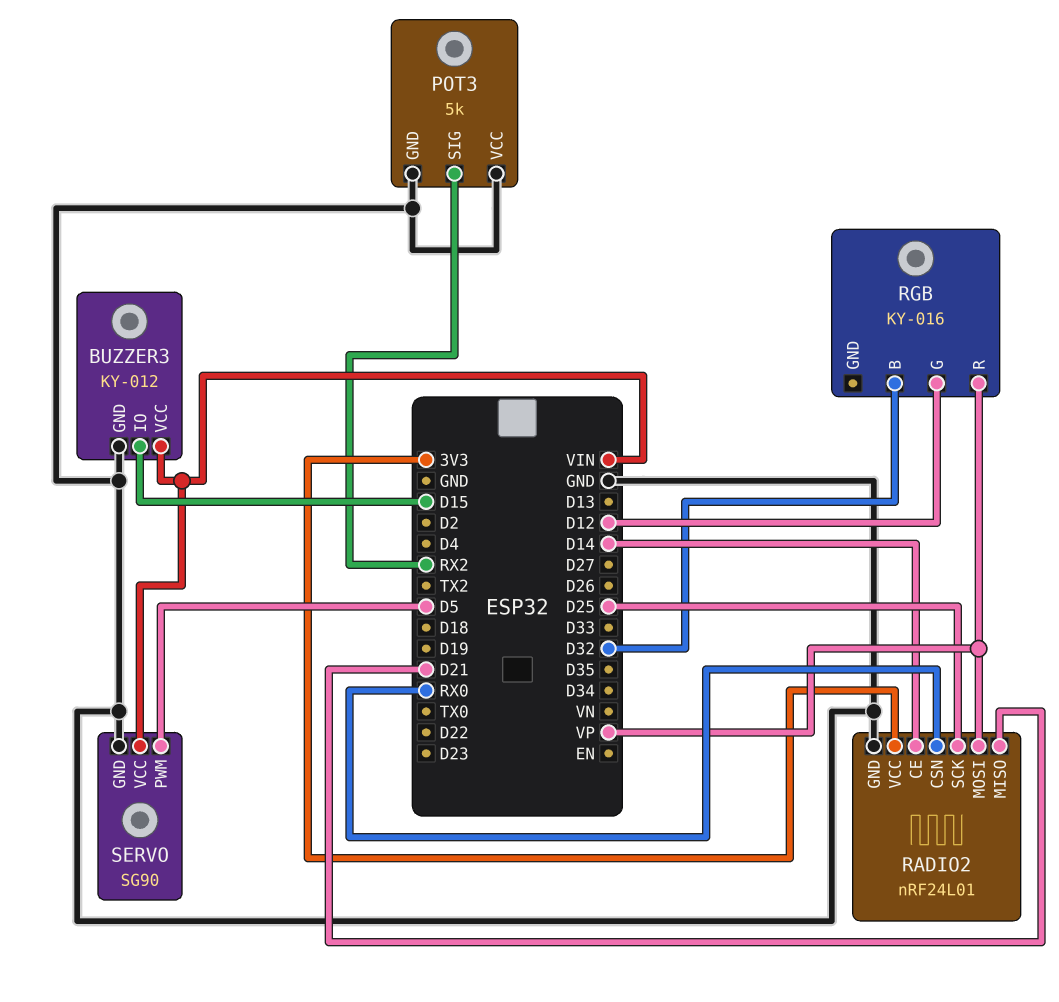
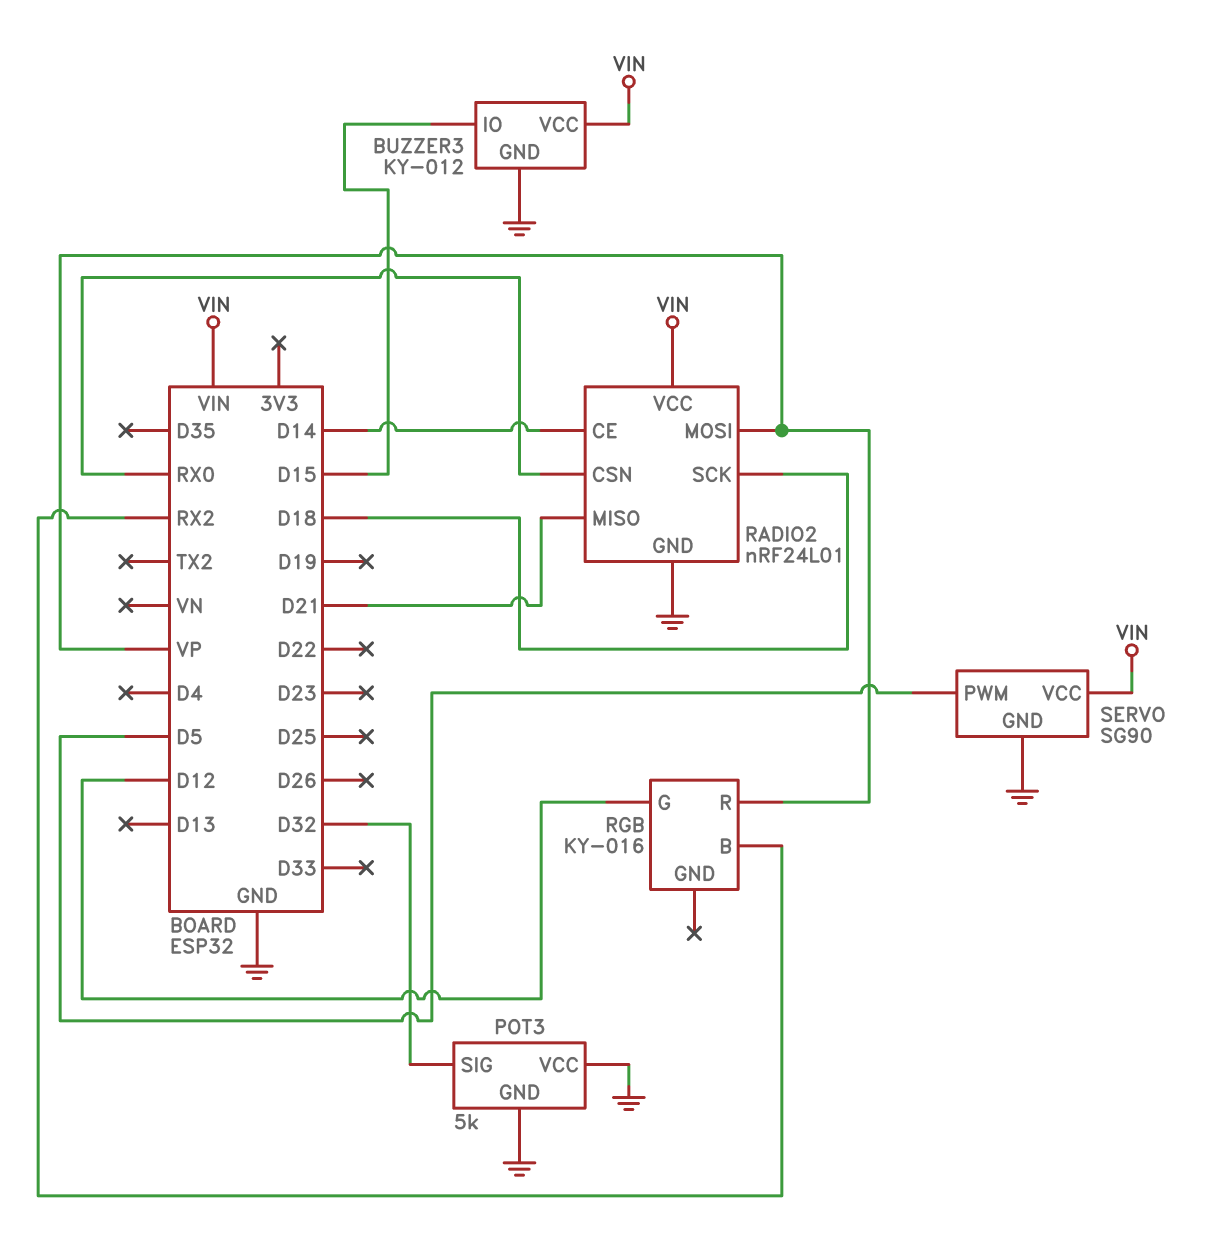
POT3 pin SIG: RX2 -> D32
RADIO2 pin SCK: D25 -> D18
RADIO2 pin VCC: 3V3 -> VIN
RGB pin B: D32 -> RX2

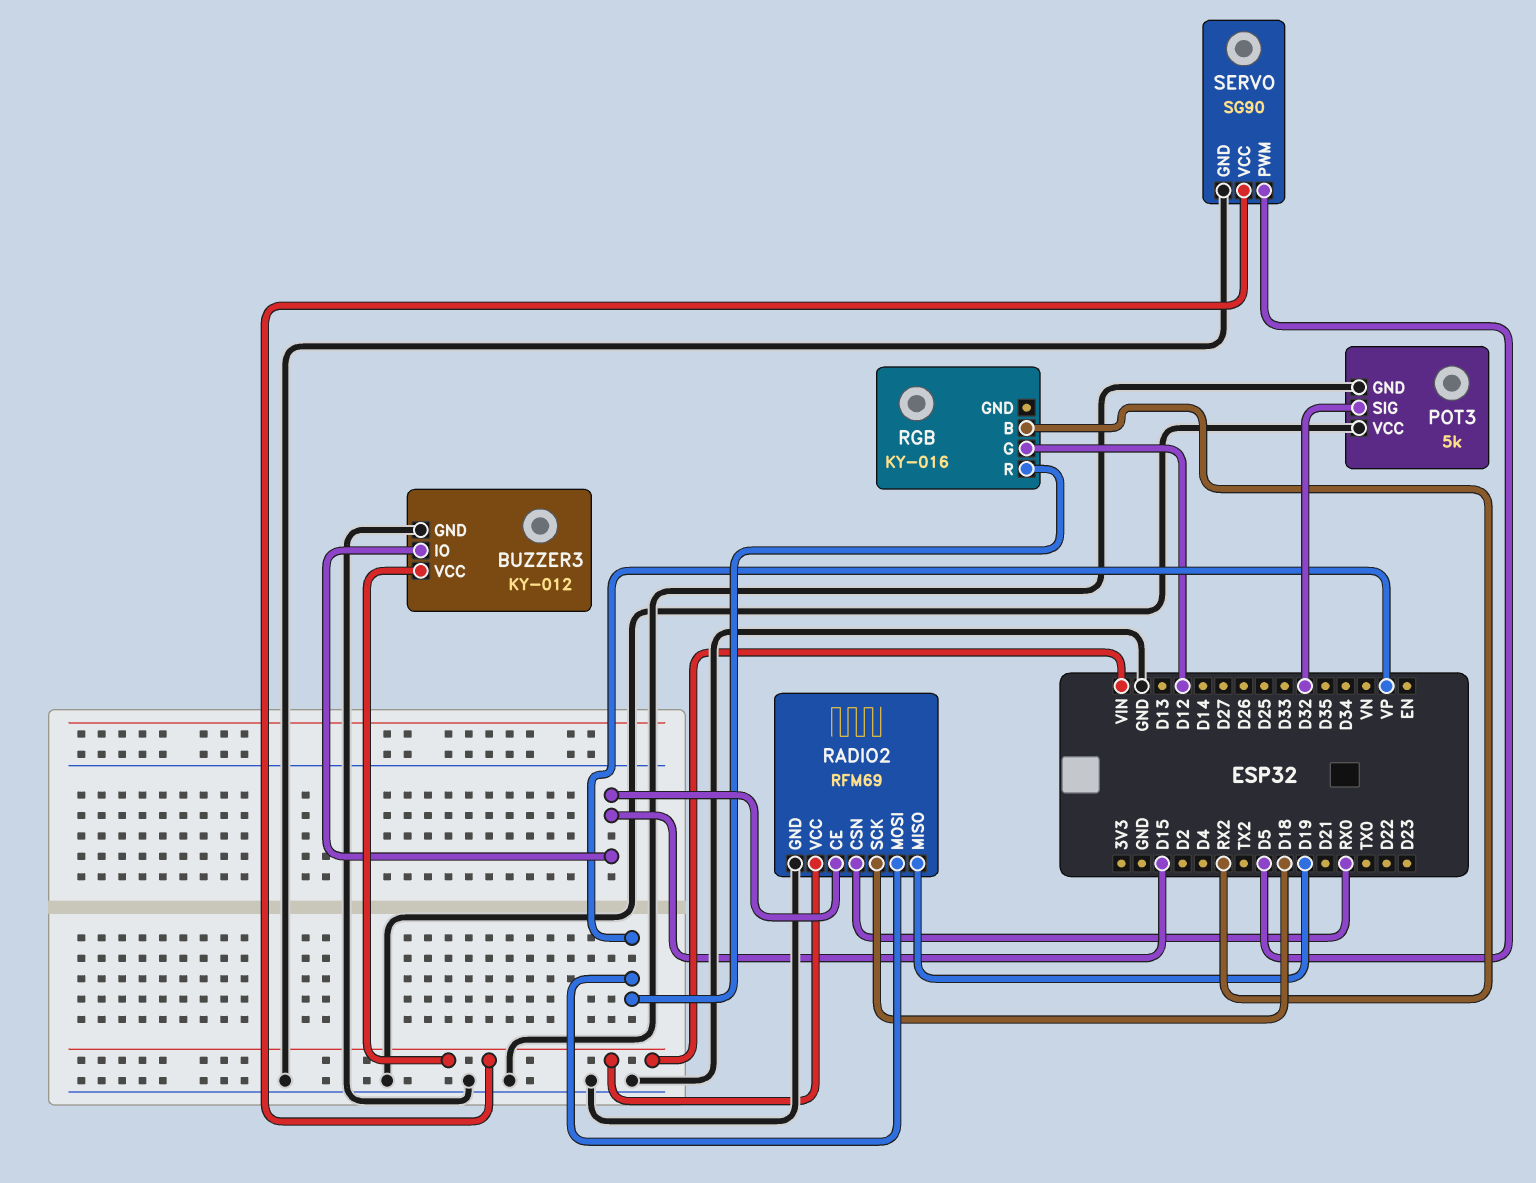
RADIO2: nRF24L01 -> RFM69
RADIO2 pin CE: D14 -> D15
RADIO2 pin MISO: D21 -> D19

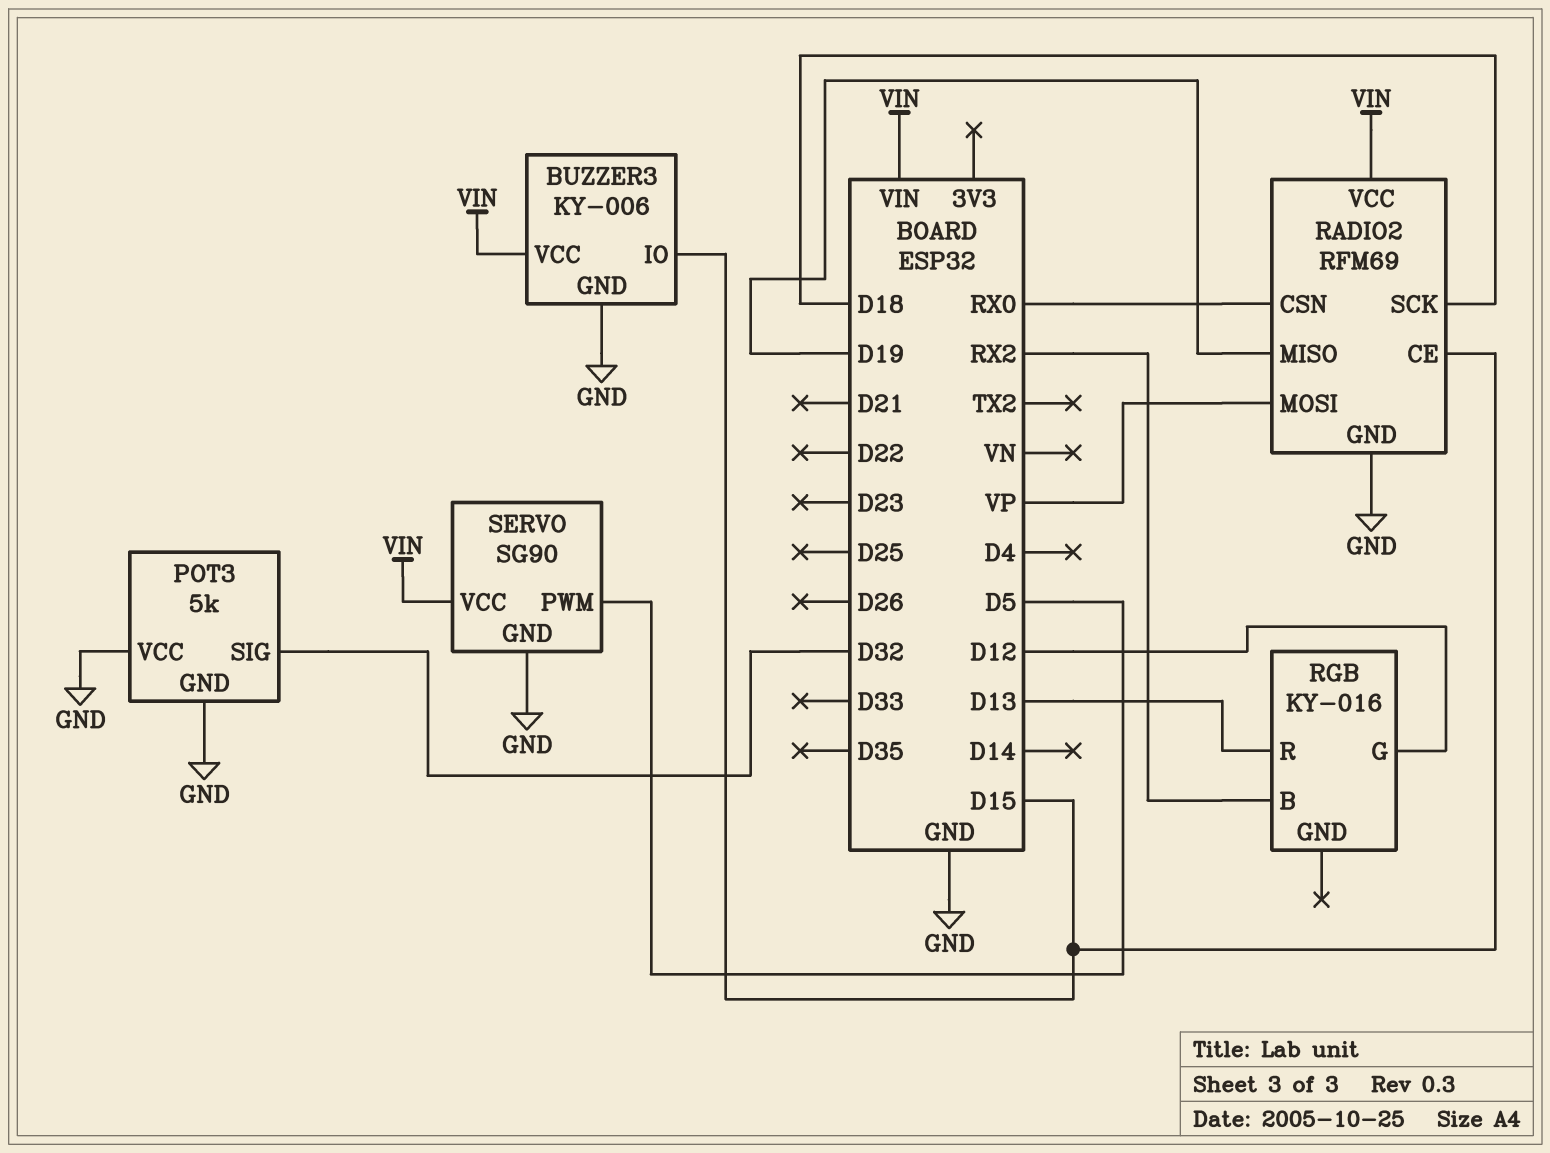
BUZZER3: KY-012 -> KY-006
RGB pin R: VP -> D13

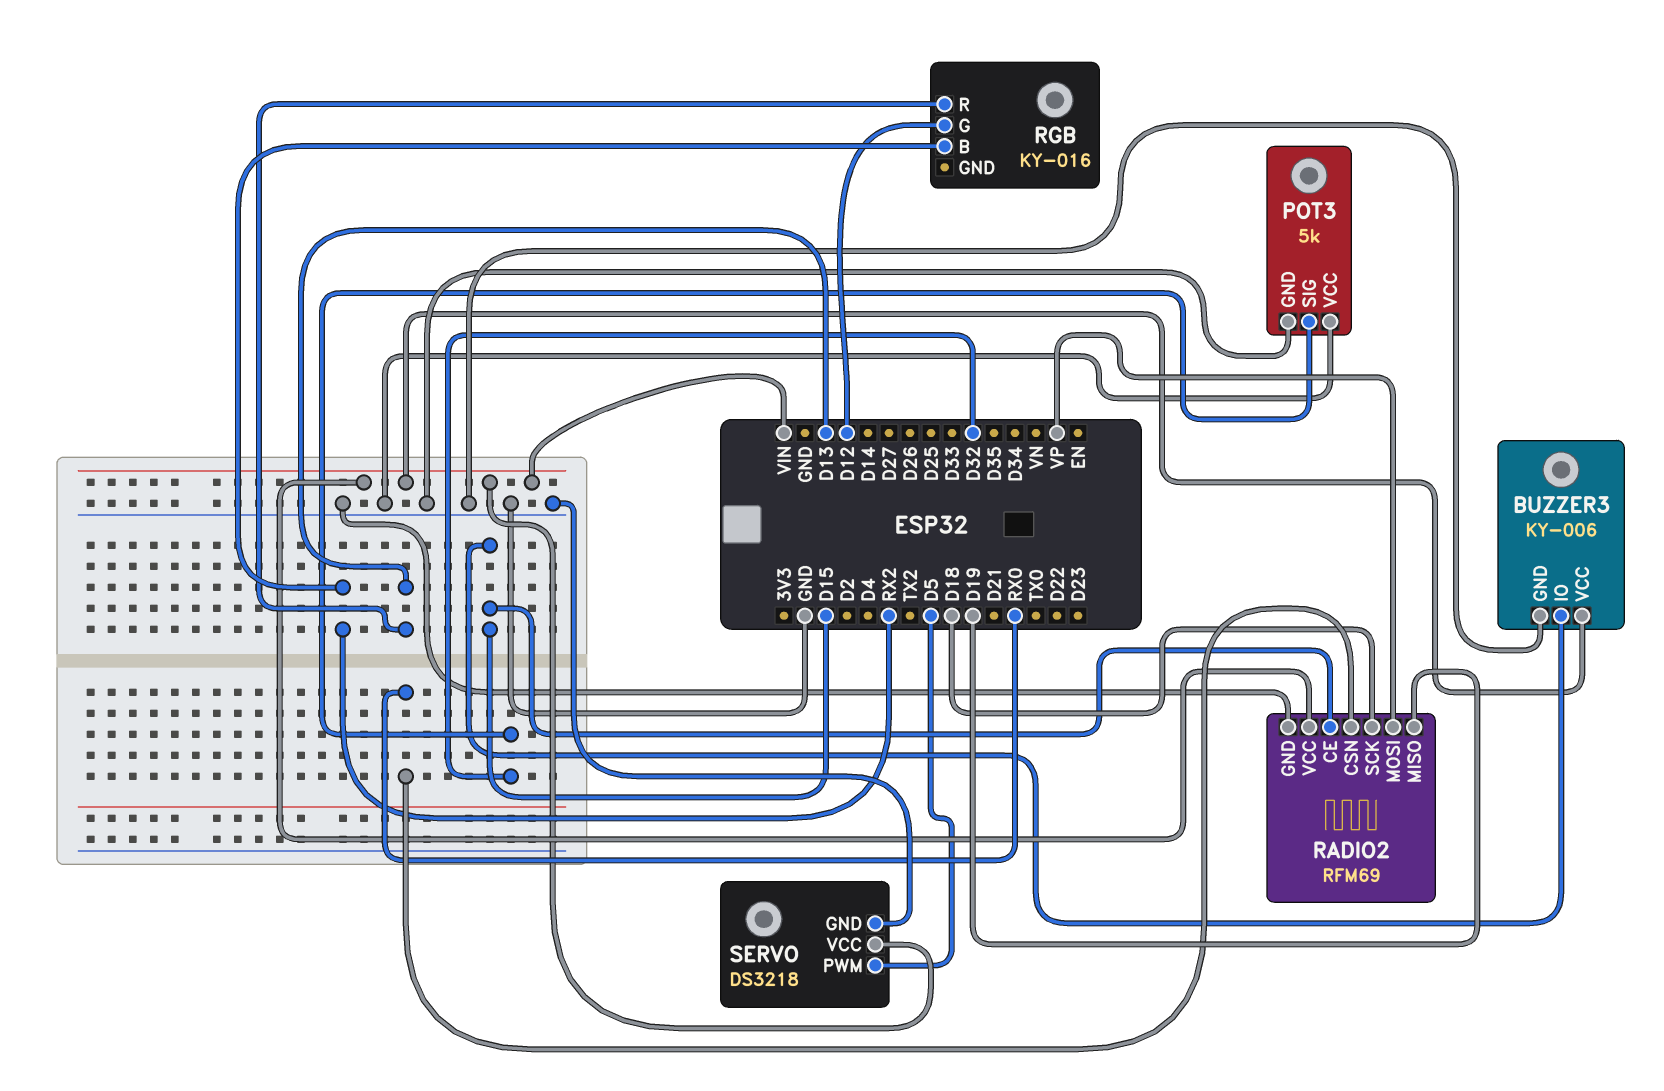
SERVO: SG90 -> DS3218

